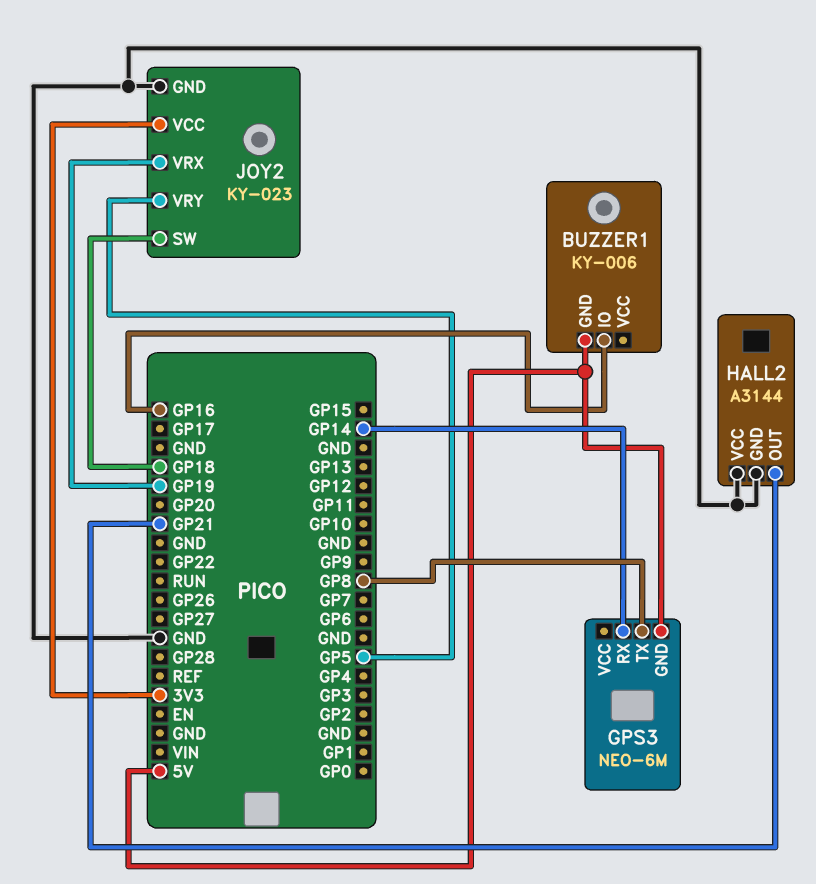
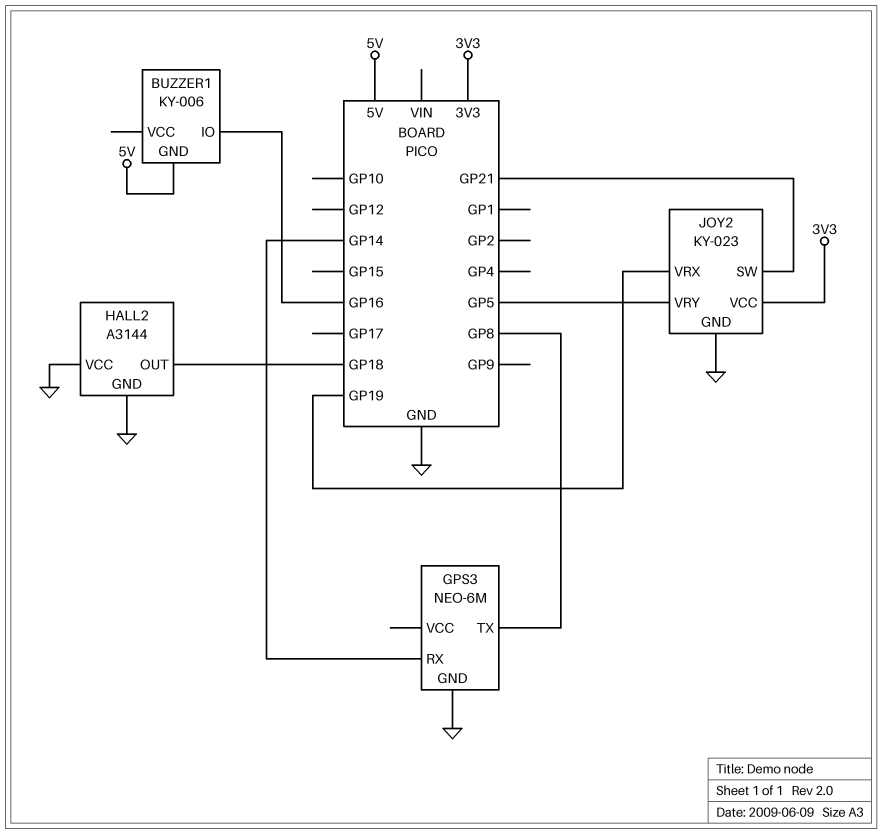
GPS3 pin GND: 5V -> GND
HALL2 pin OUT: GP21 -> GP18
JOY2 pin SW: GP18 -> GP21

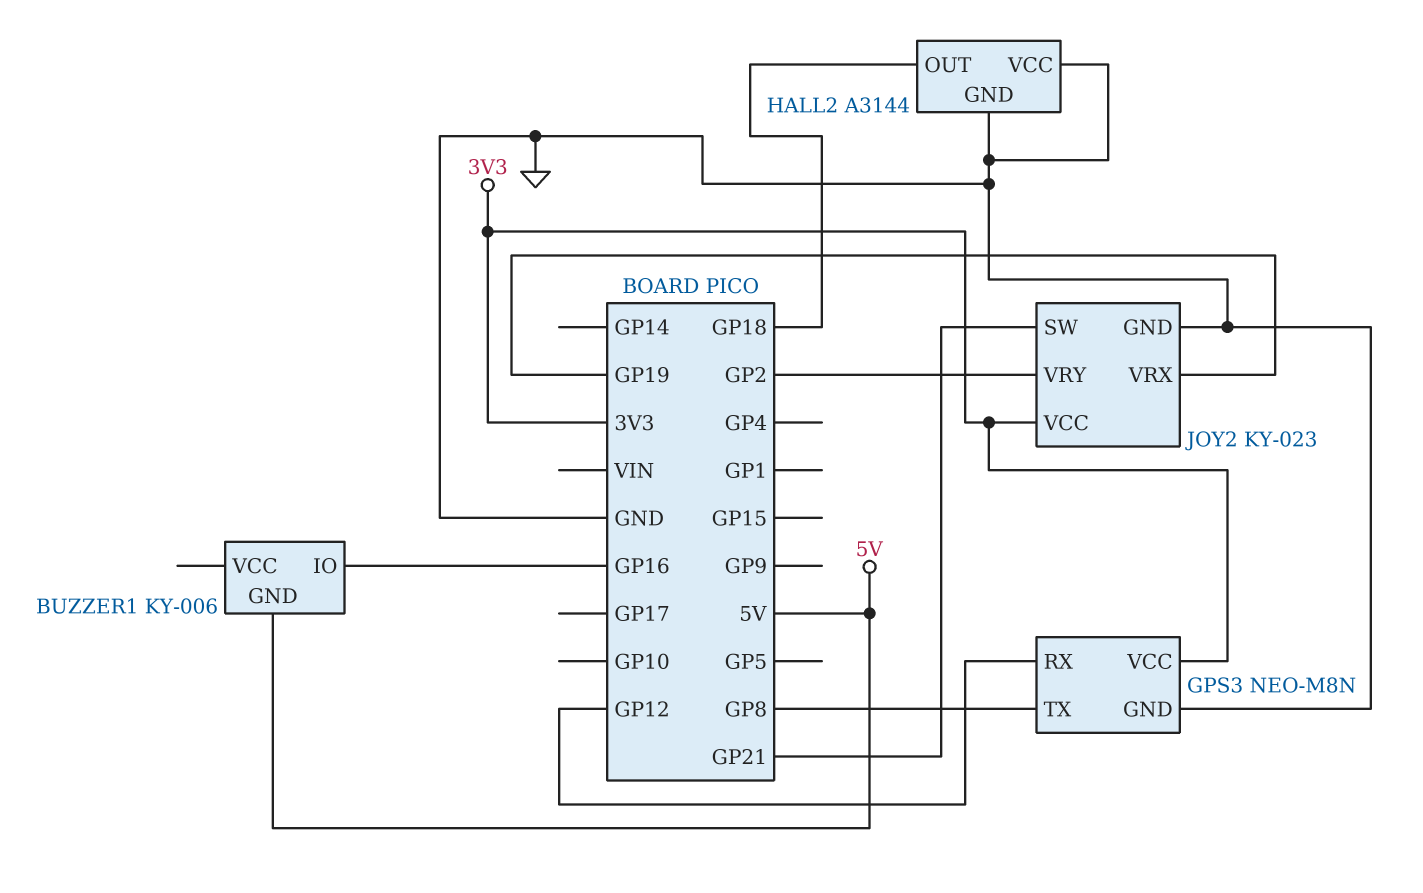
GPS3: NEO-6M -> NEO-M8N
GPS3 pin RX: GP14 -> GP12
GPS3 pin VCC: none -> 3V3
JOY2 pin VRY: GP5 -> GP2

